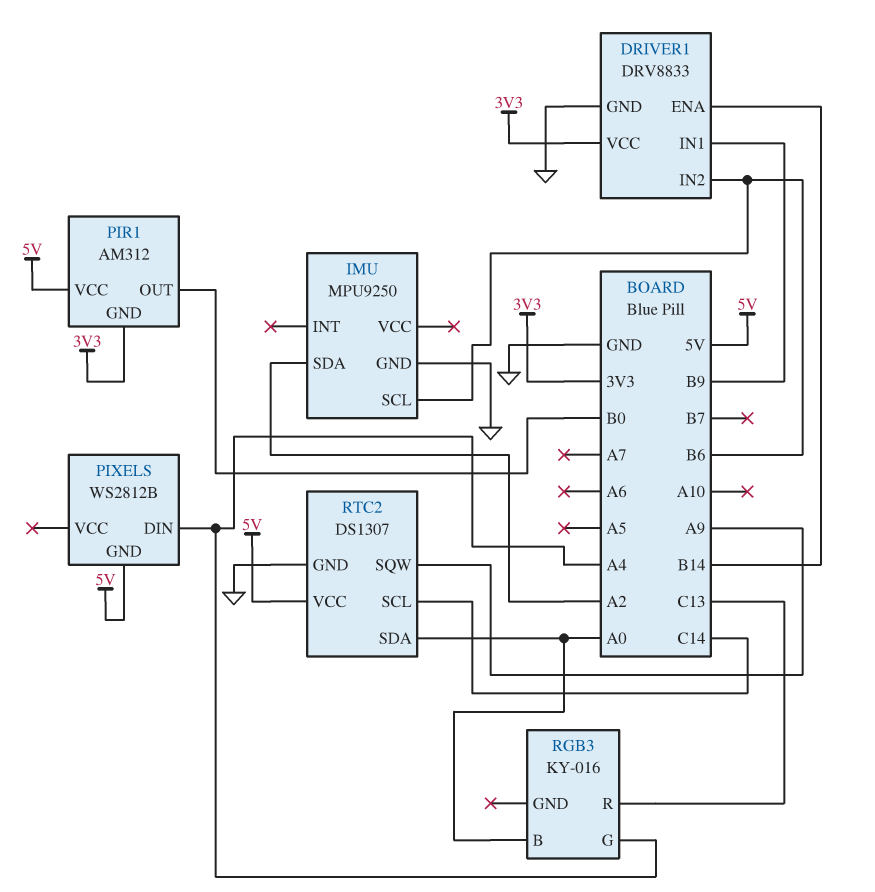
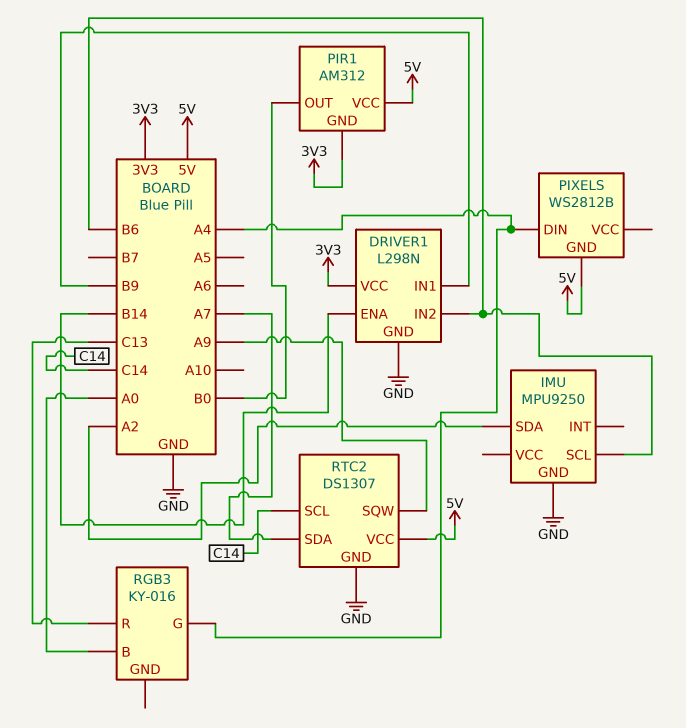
DRIVER1: DRV8833 -> L298N
RTC2 pin SDA: A0 -> A7

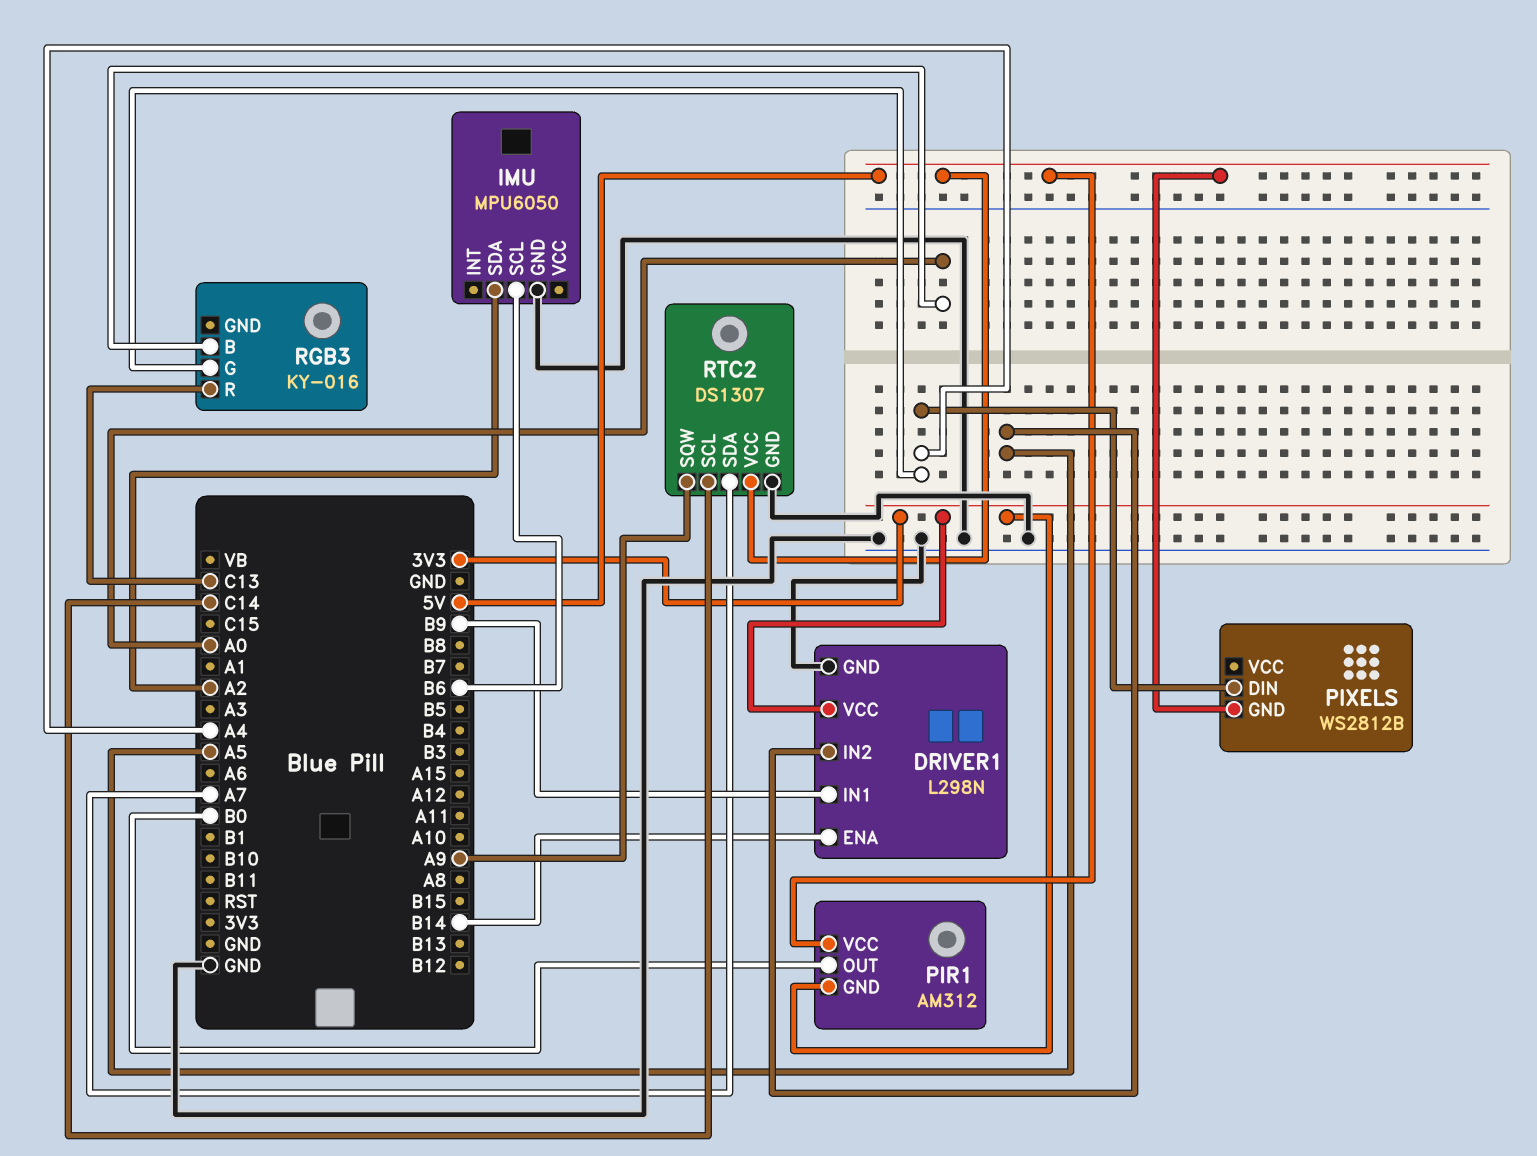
DRIVER1 pin IN2: B6 -> A5
IMU: MPU9250 -> MPU6050

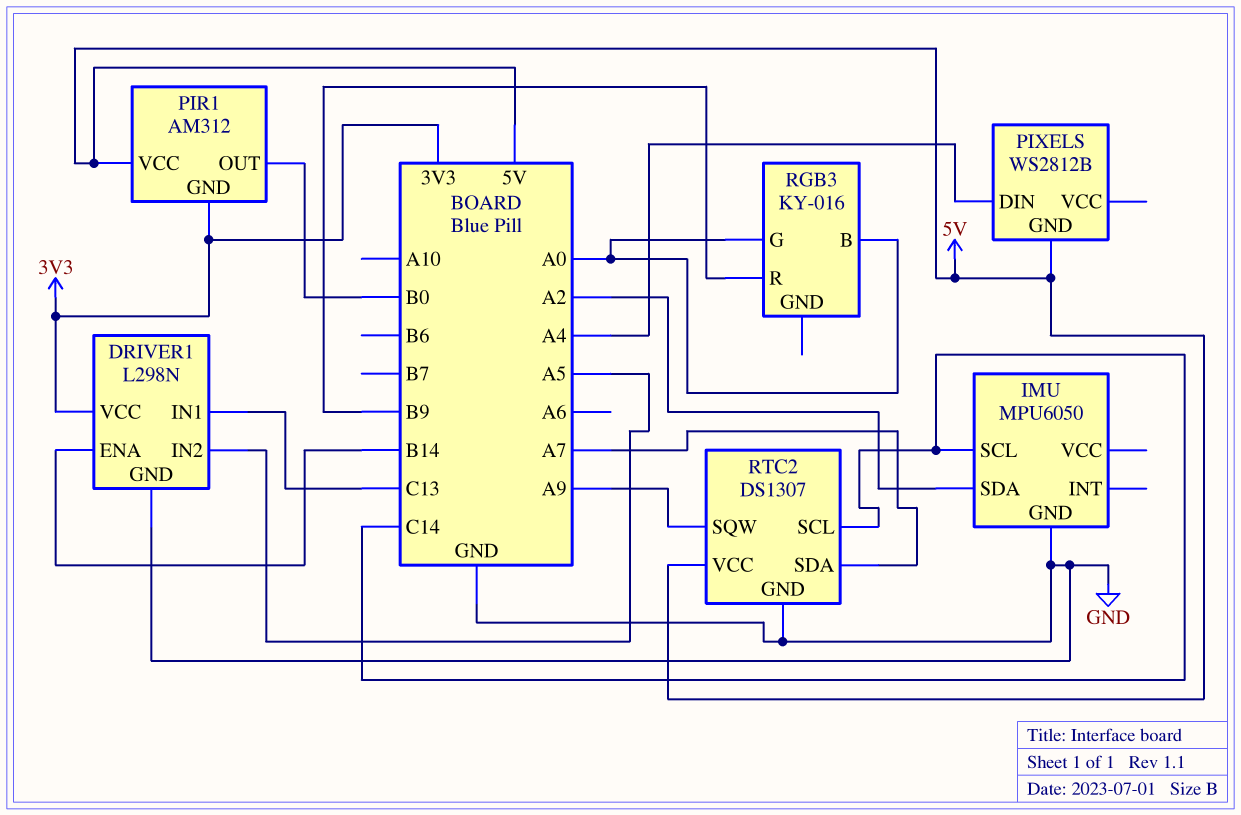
DRIVER1 pin IN1: B9 -> C13
IMU pin SCL: B6 -> C14
RGB3 pin G: A4 -> A0
RGB3 pin R: C13 -> B9

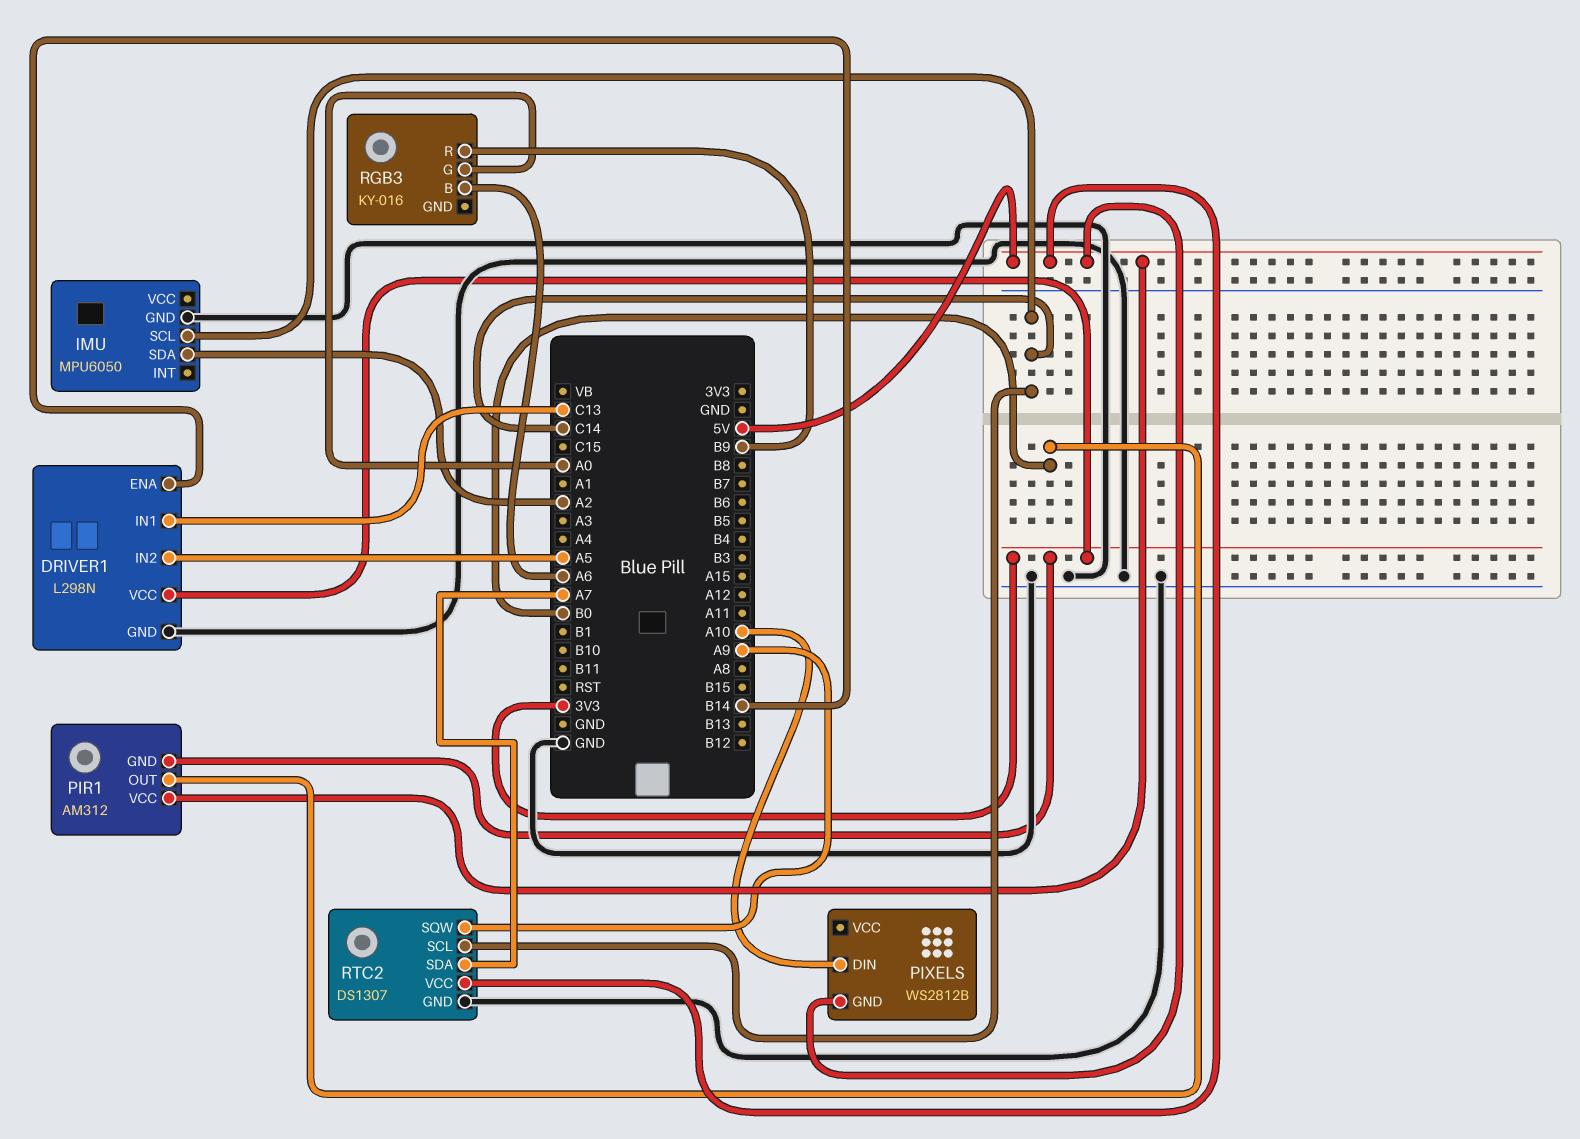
PIXELS pin DIN: A4 -> A10
RGB3 pin B: A0 -> A6

